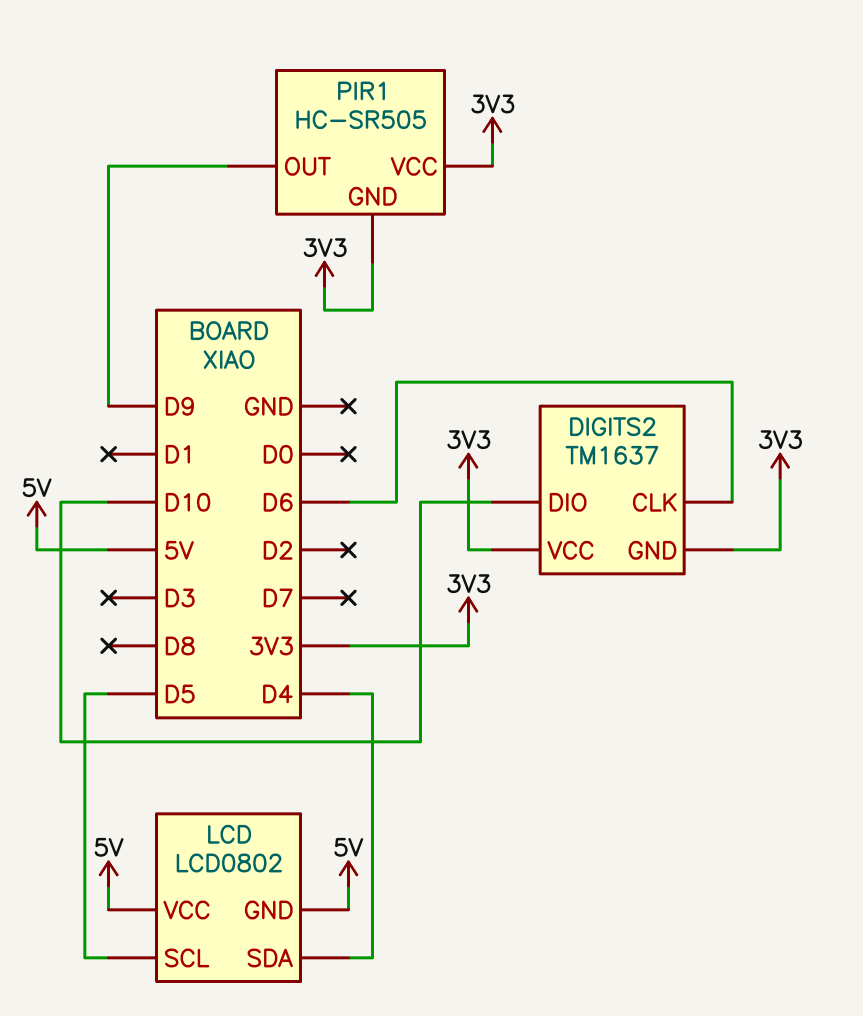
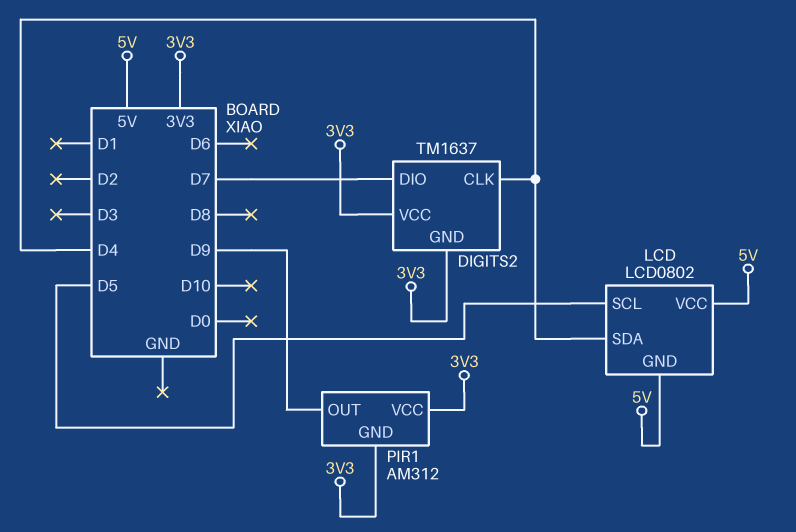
DIGITS2 pin CLK: D6 -> D4
DIGITS2 pin DIO: D10 -> D7
PIR1: HC-SR505 -> AM312

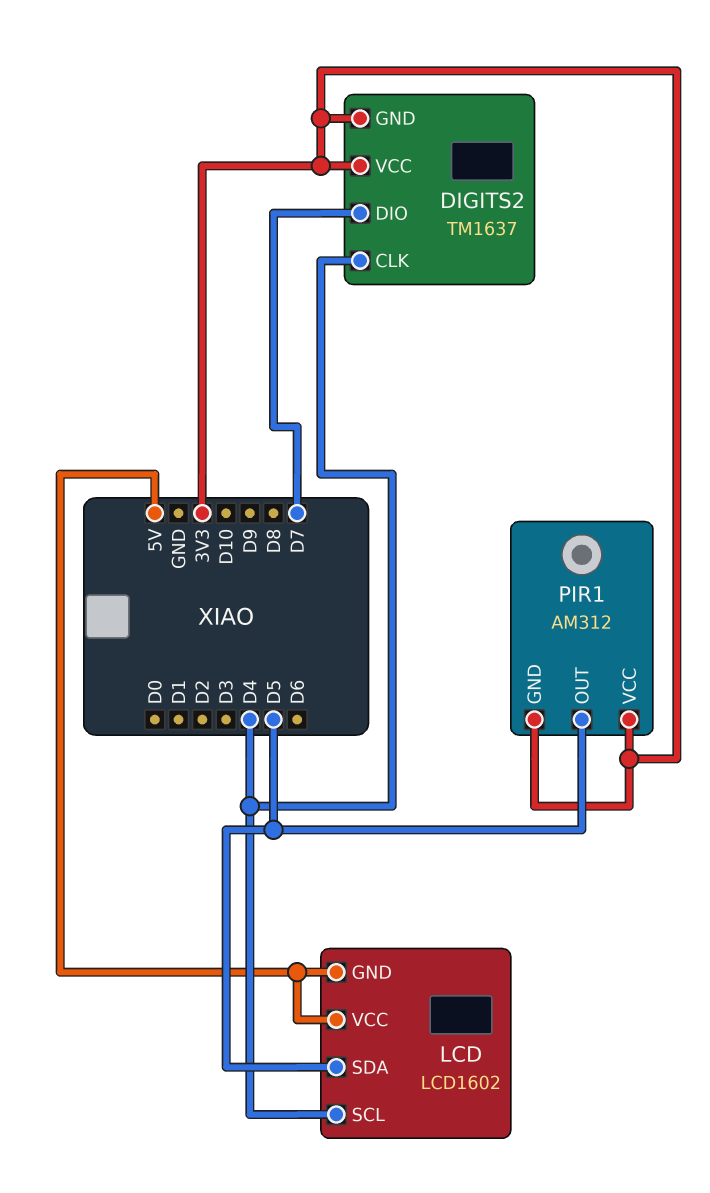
LCD: LCD0802 -> LCD1602
LCD pin SCL: D5 -> D4
LCD pin SDA: D4 -> D5
PIR1 pin OUT: D9 -> D5

